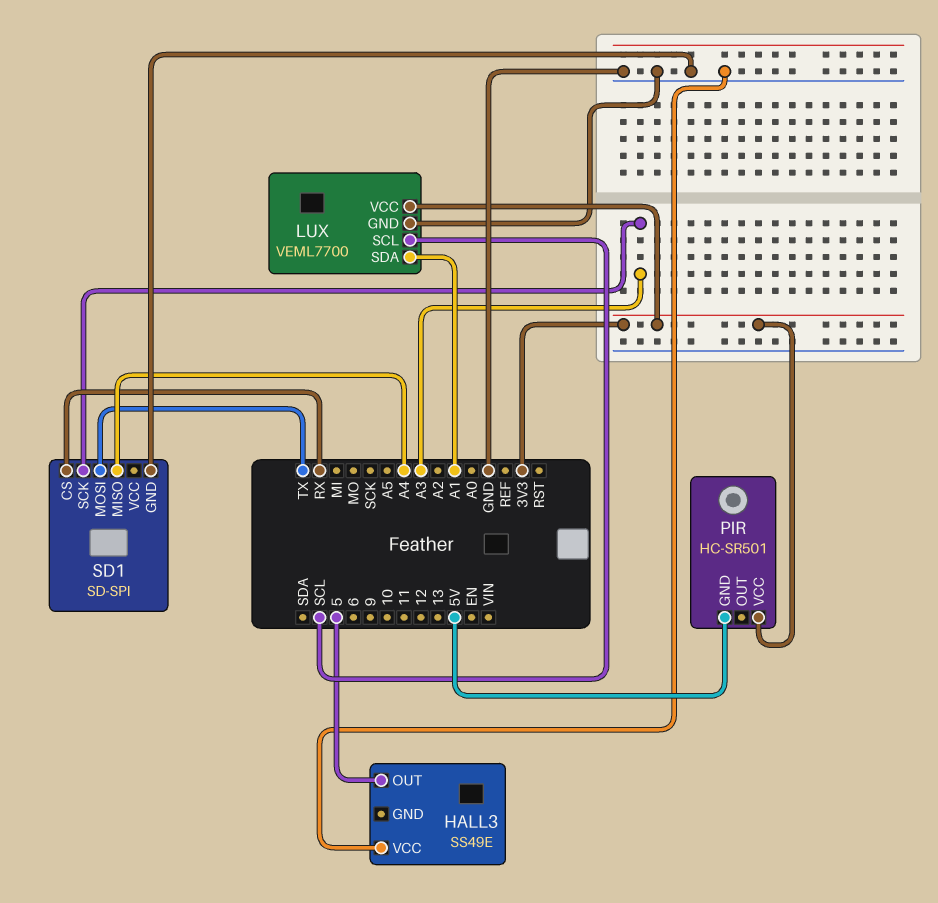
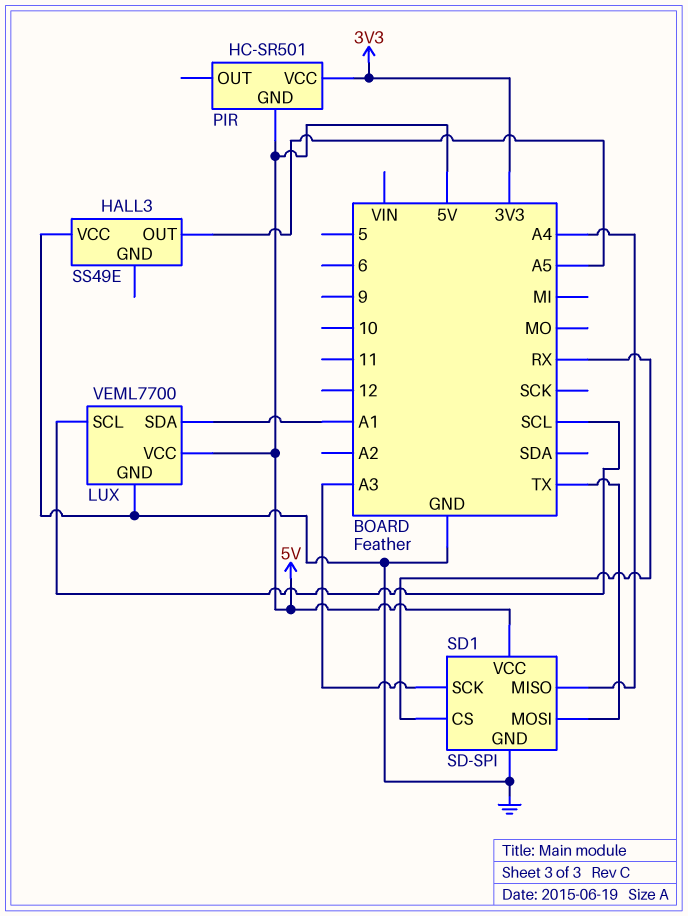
HALL3 pin OUT: 5 -> A5
LUX pin VCC: 3V3 -> 5V
SD1 pin VCC: none -> 5V

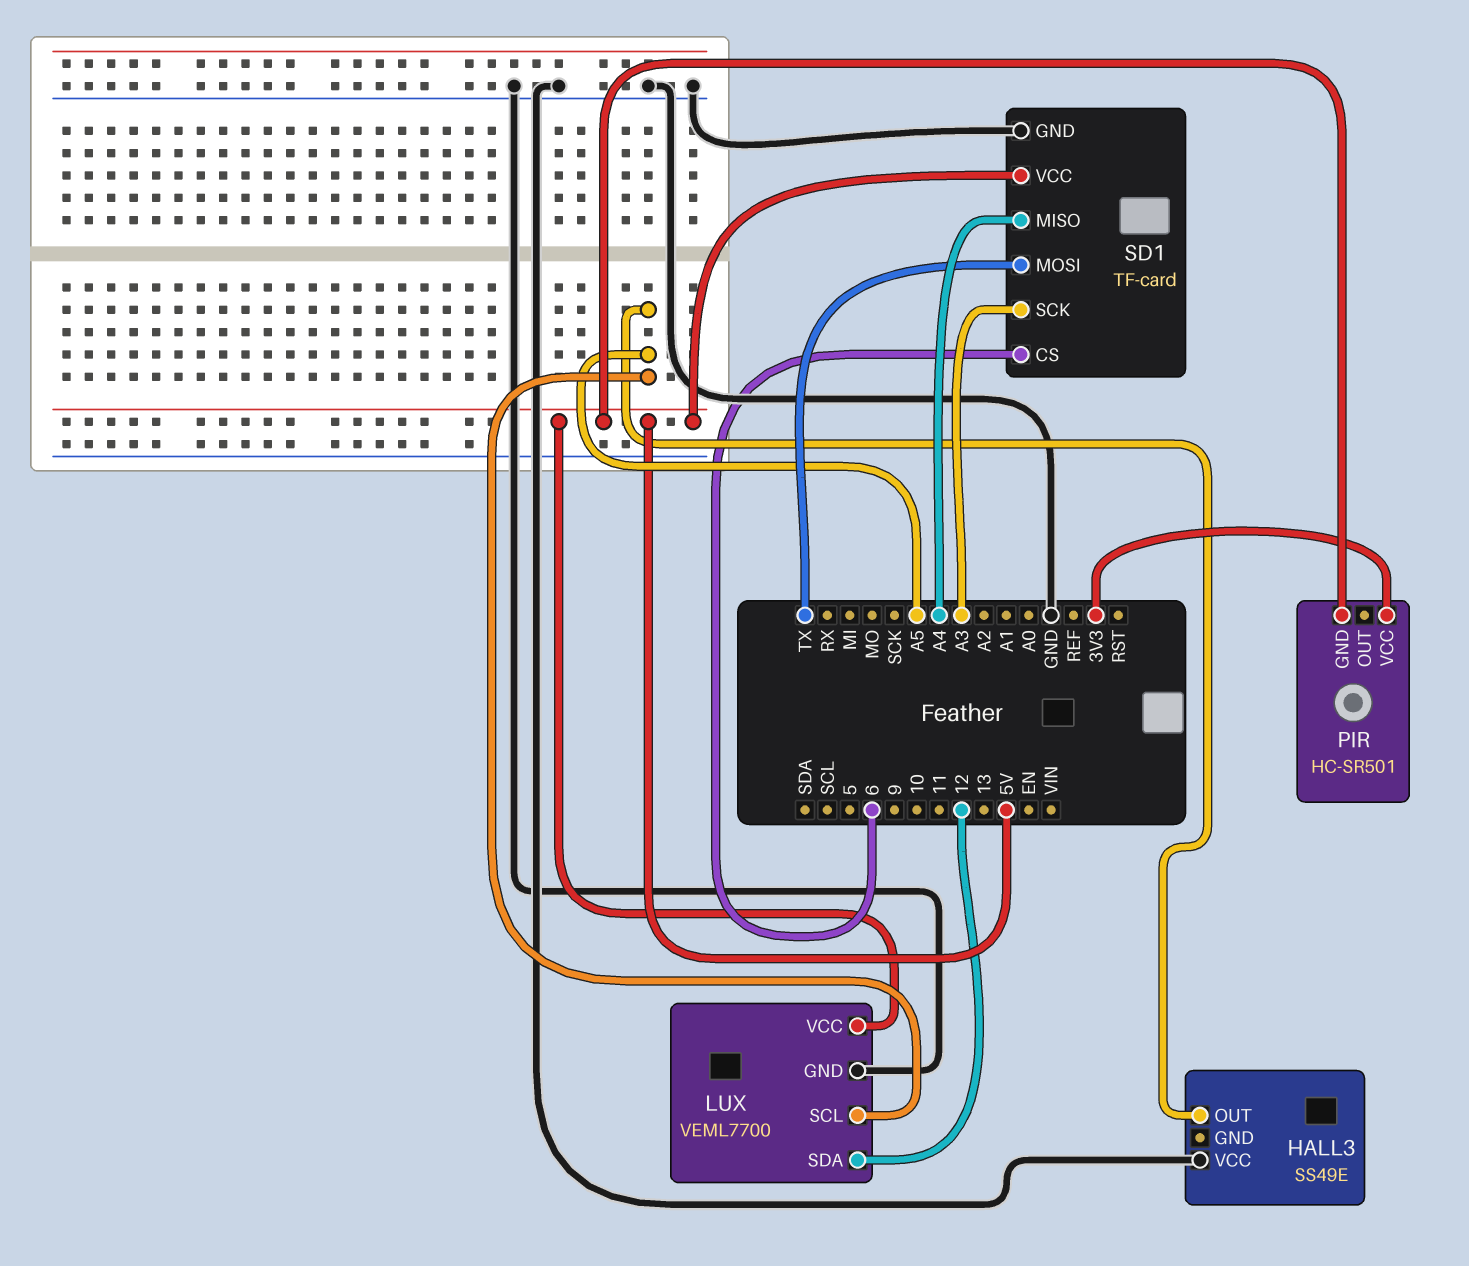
LUX pin SCL: SCL -> A5
LUX pin SDA: A1 -> 12
SD1: SD-SPI -> TF-card
SD1 pin CS: RX -> 6

